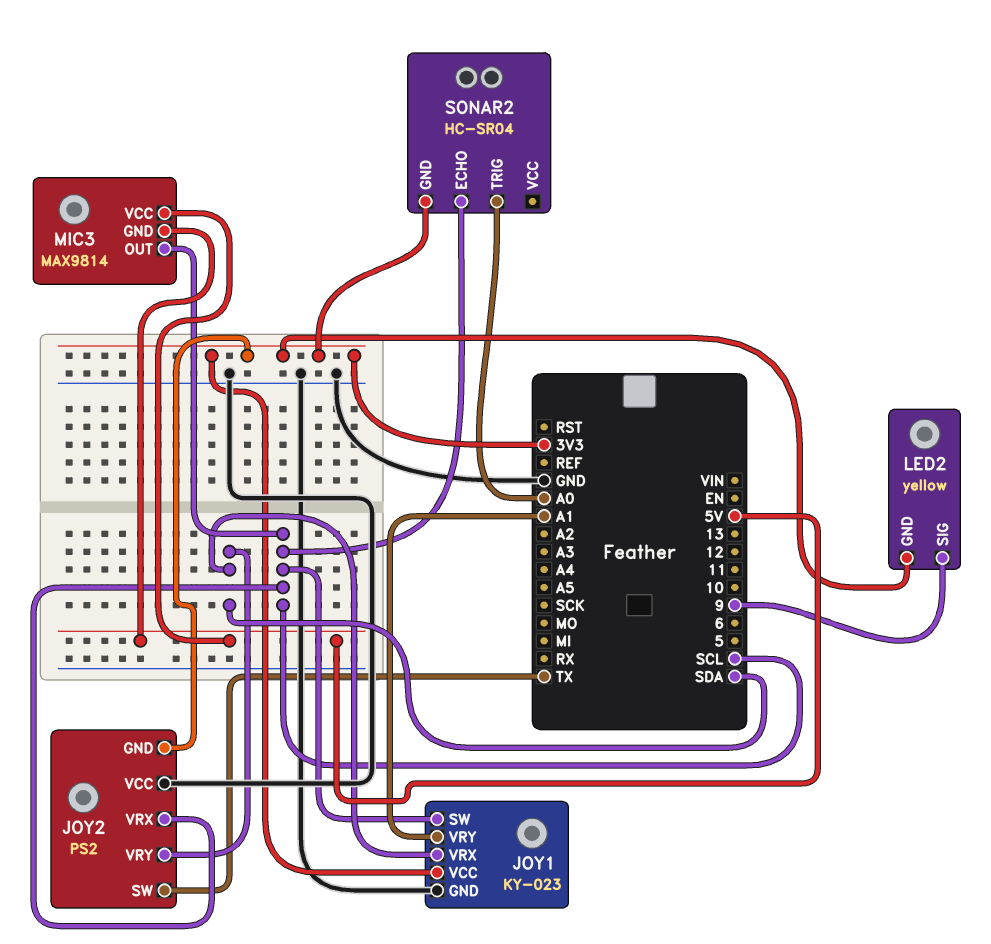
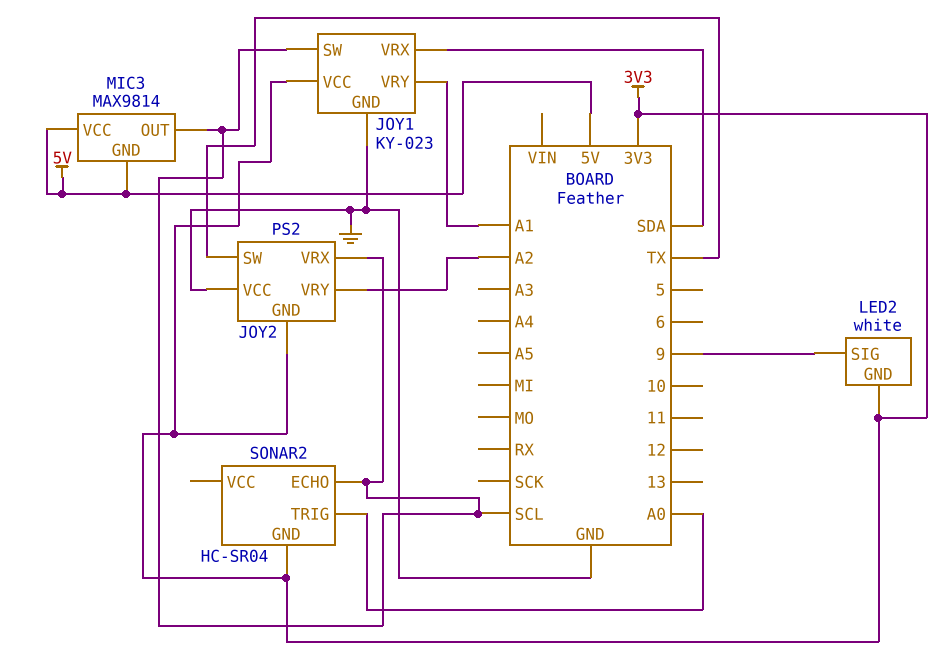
JOY2 pin VRY: SDA -> A2
LED2: yellow -> white

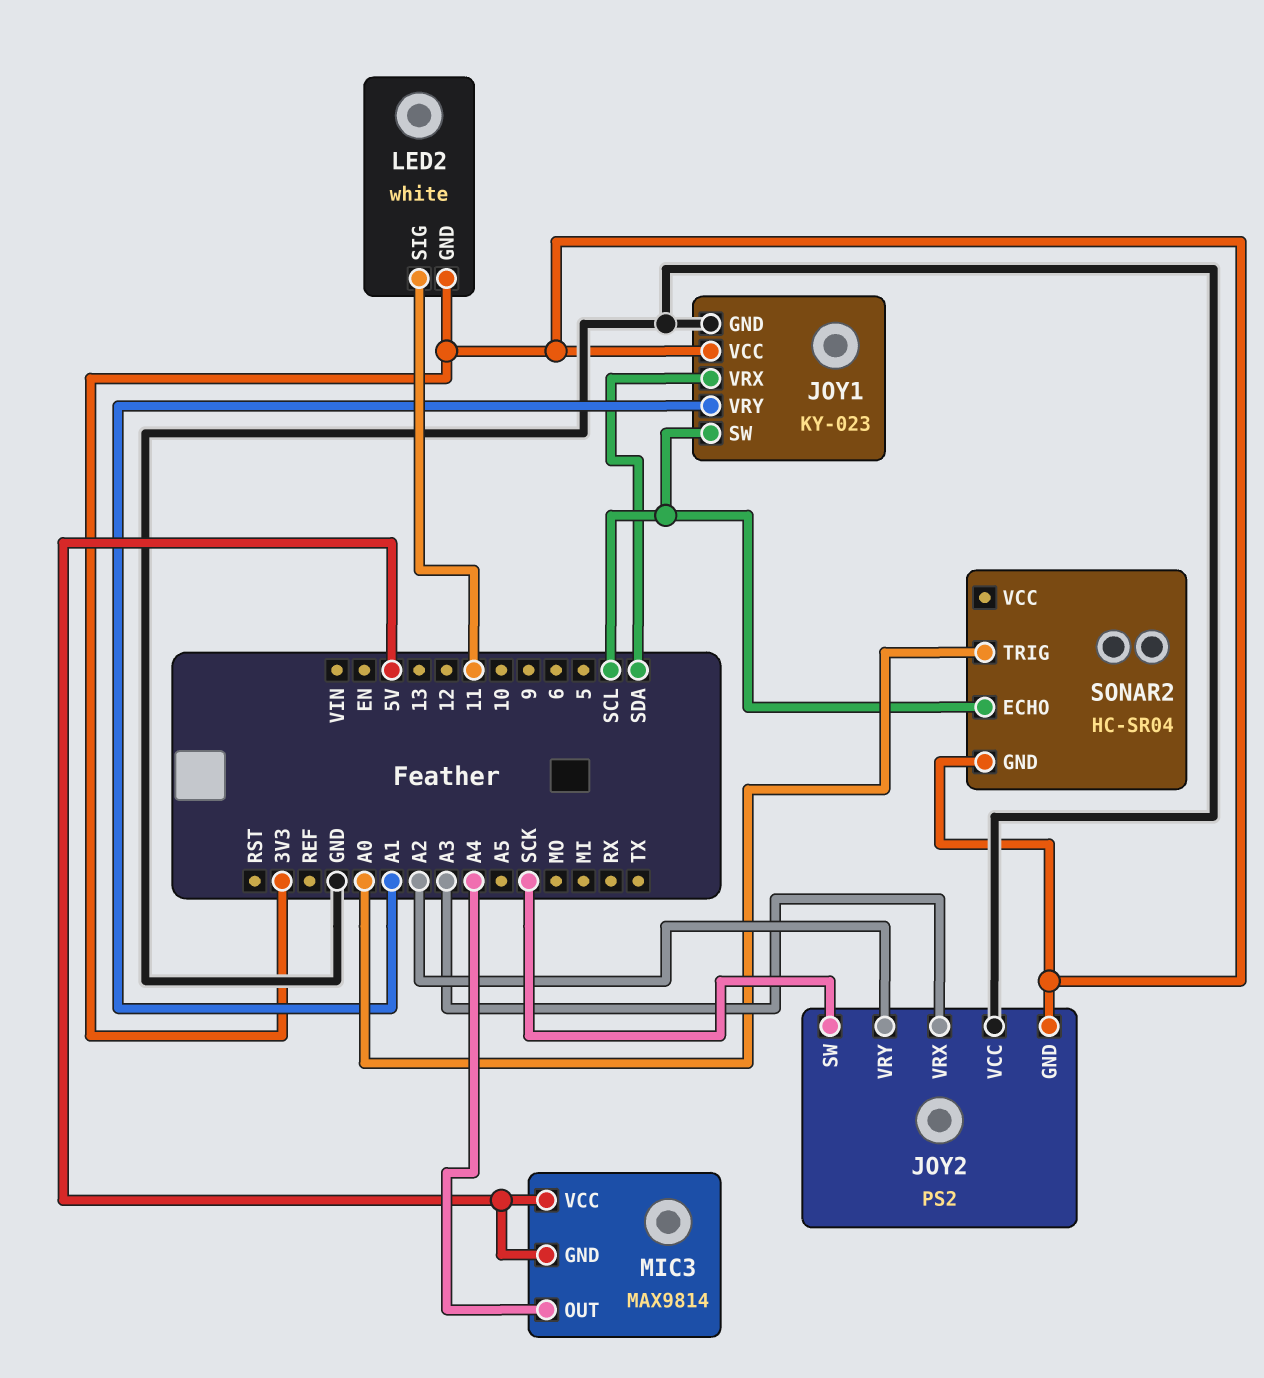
JOY2 pin SW: TX -> SCK
JOY2 pin VRX: SCL -> A3
LED2 pin SIG: 9 -> 11
MIC3 pin OUT: SCL -> A4

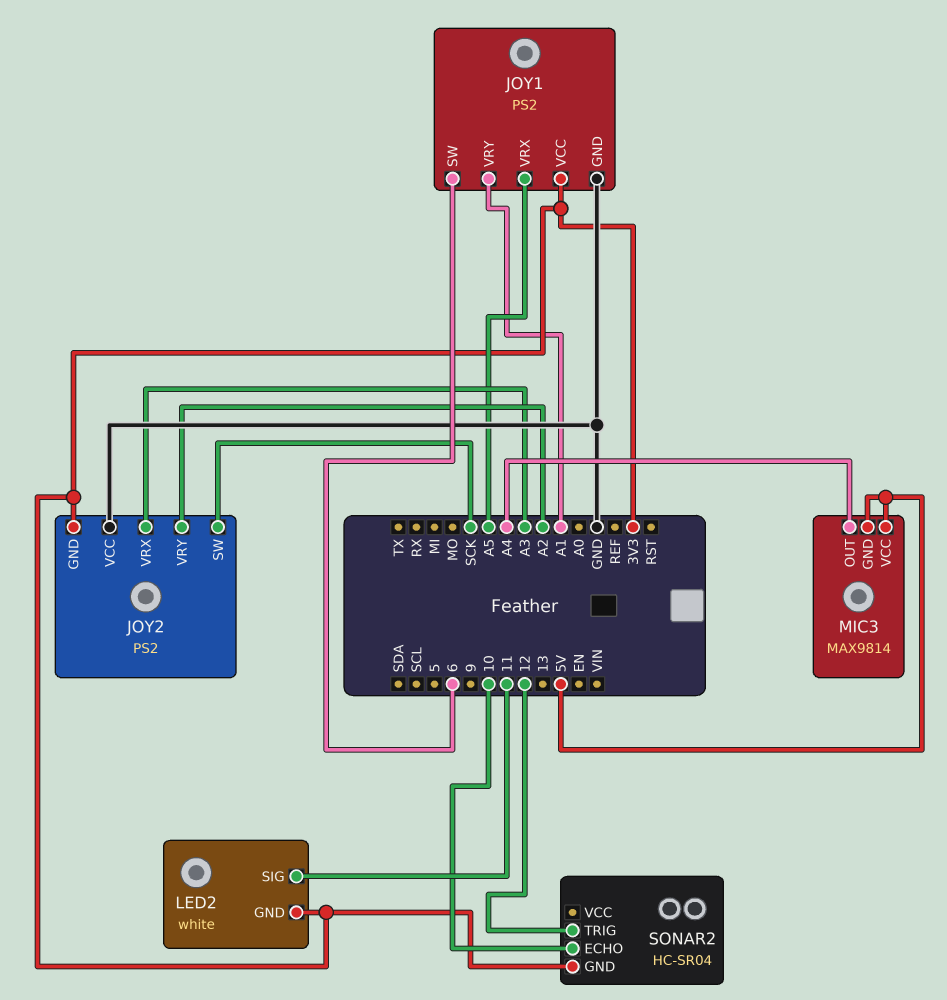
JOY1: KY-023 -> PS2
JOY1 pin SW: SCL -> 6
JOY1 pin VRX: SDA -> A5
SONAR2 pin ECHO: SCL -> 10
SONAR2 pin TRIG: A0 -> 12

